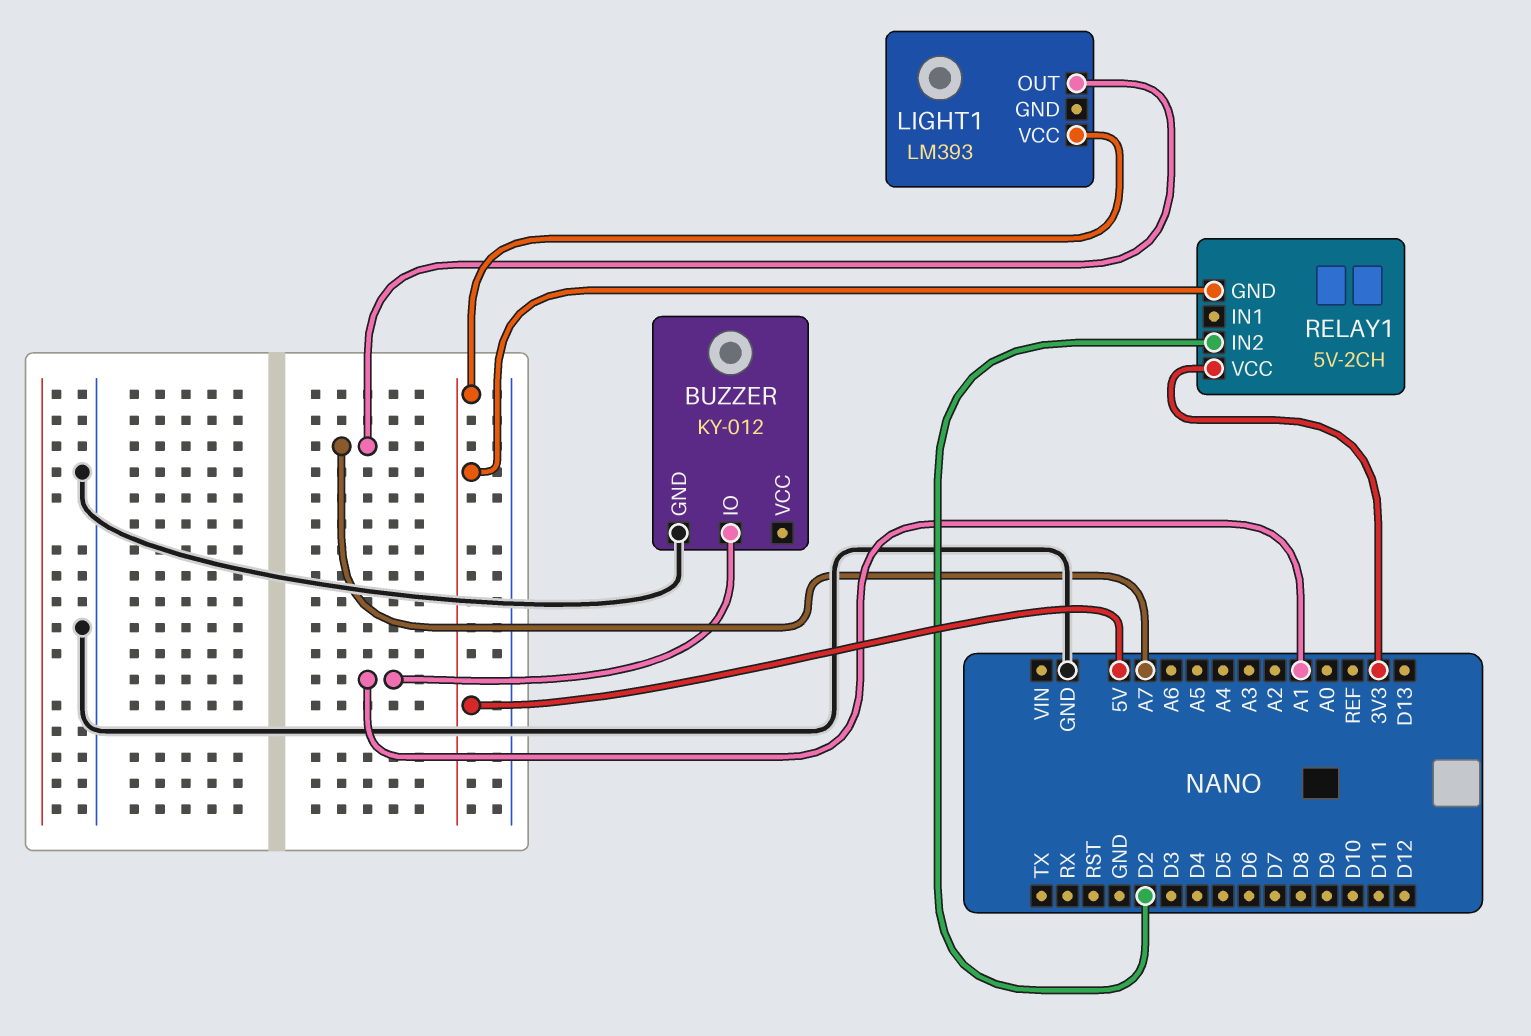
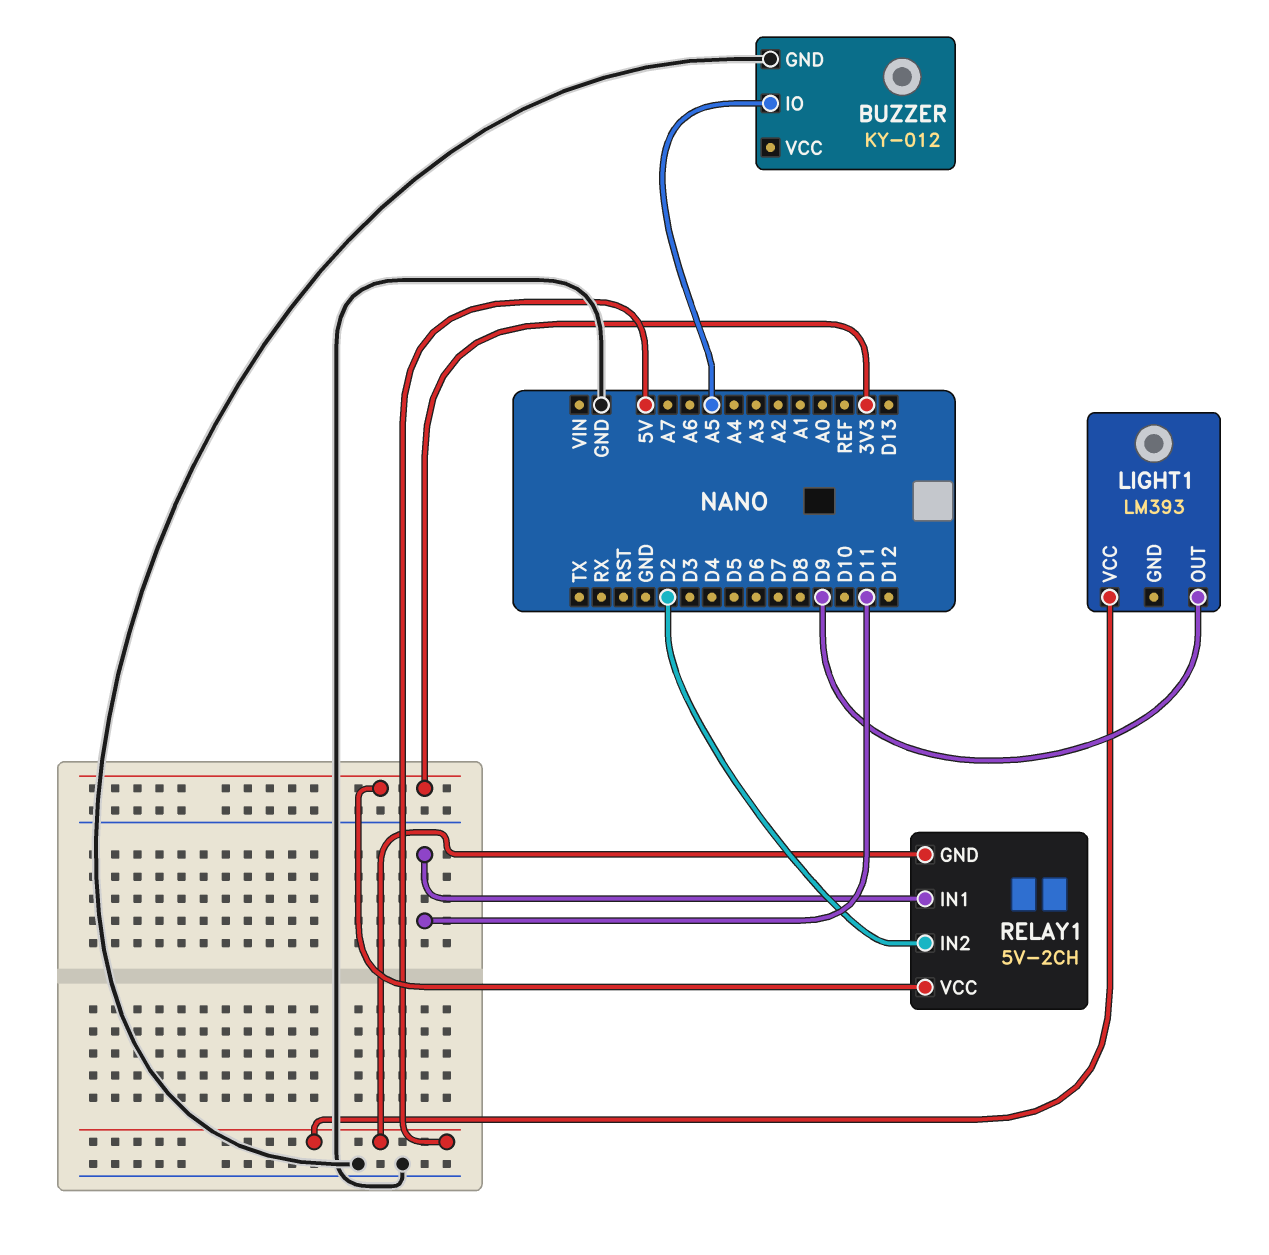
BUZZER pin IO: A1 -> A5
LIGHT1 pin OUT: A7 -> D9
RELAY1 pin IN1: none -> D11

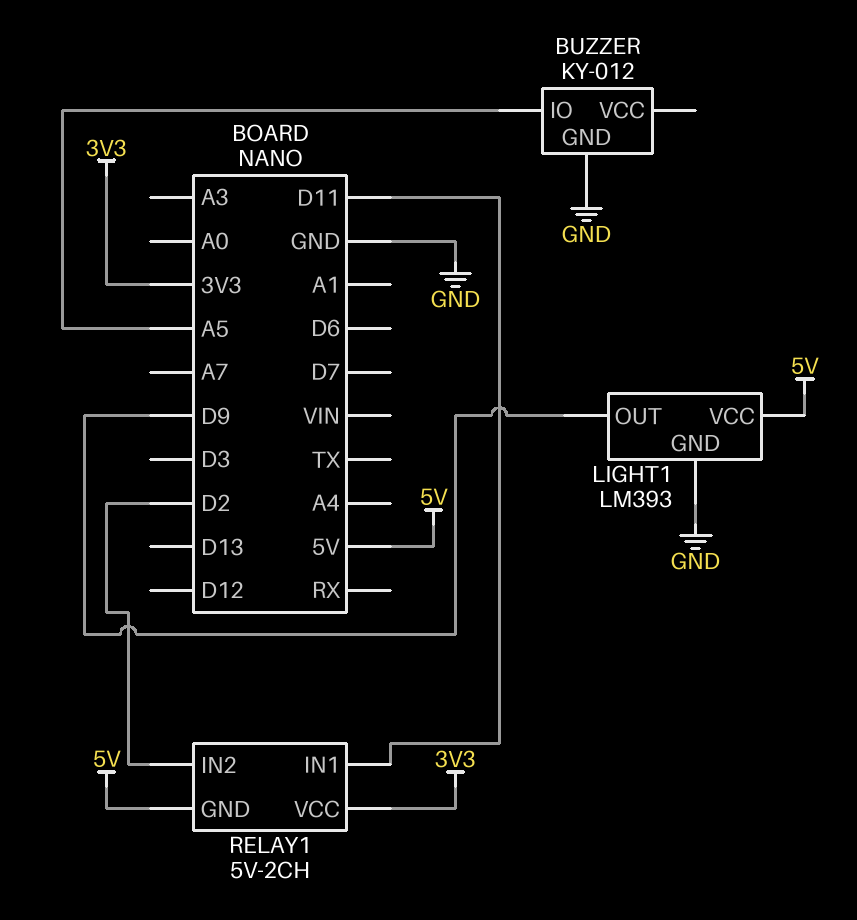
LIGHT1 pin GND: none -> GND

